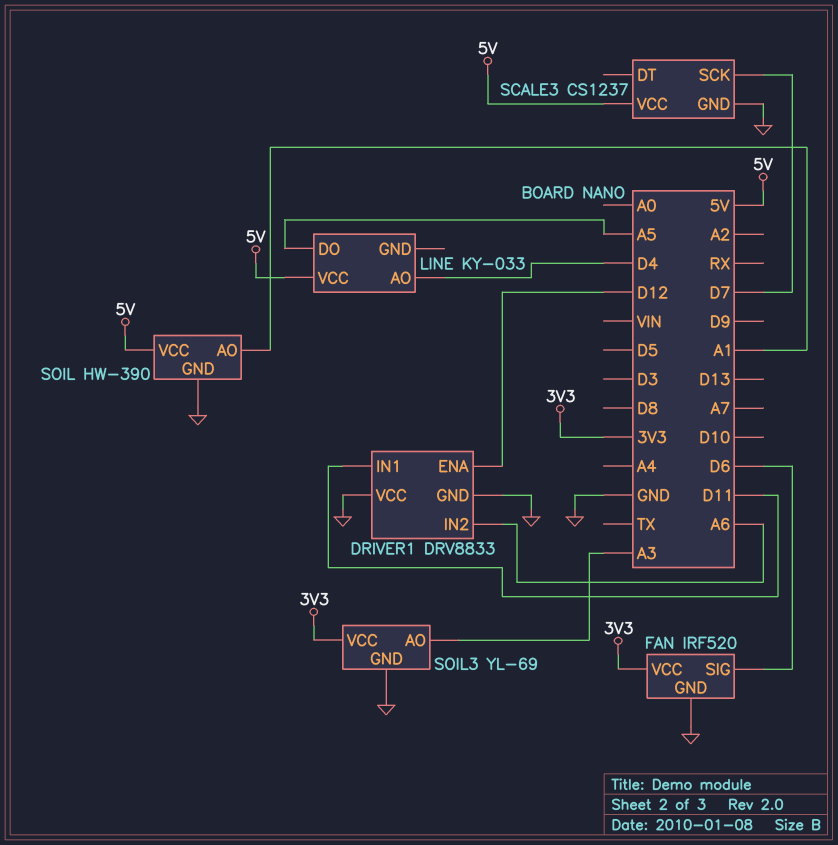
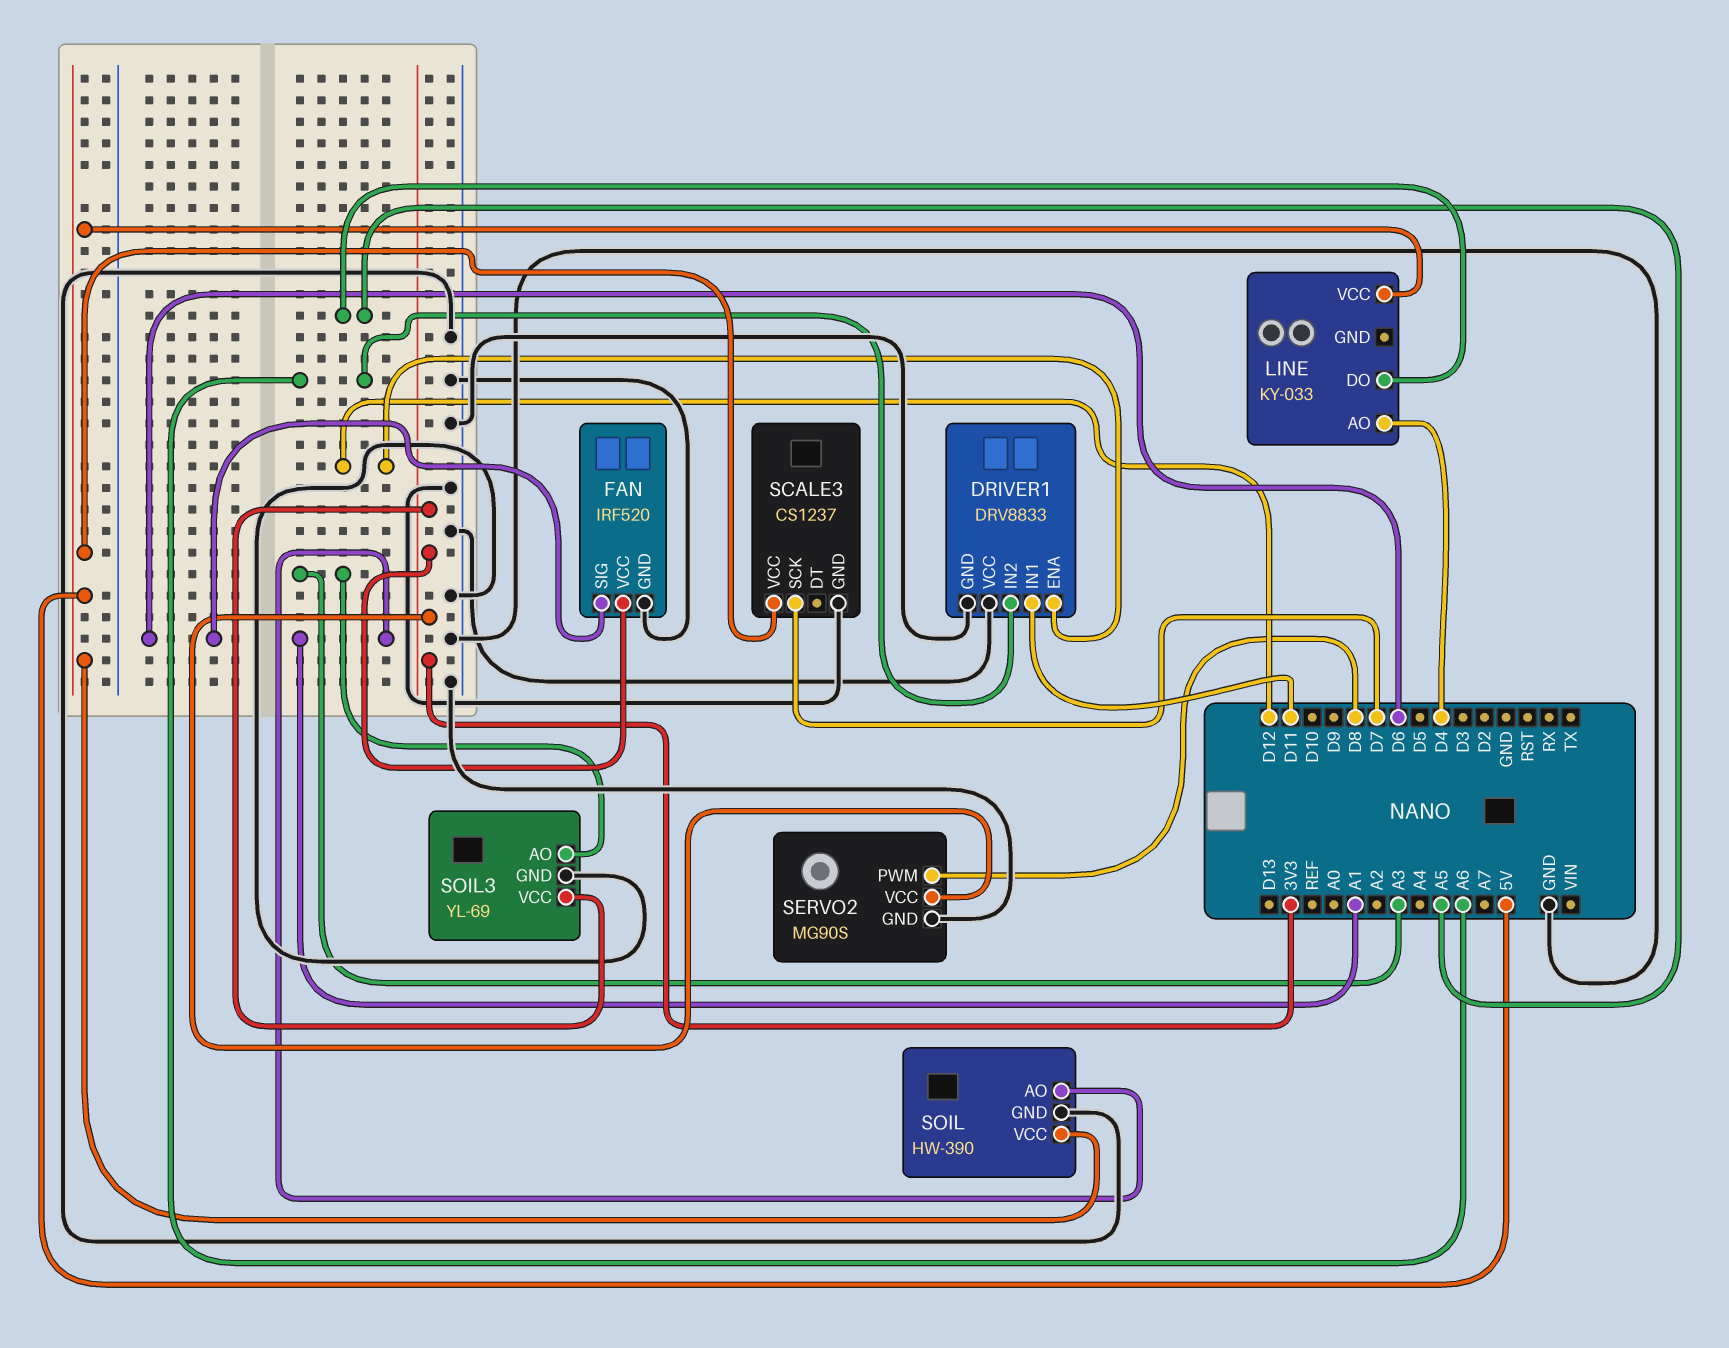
SERVO2: none -> MG90S
SERVO2 pin GND: none -> GND
SERVO2 pin PWM: none -> D8
SERVO2 pin VCC: none -> 3V3

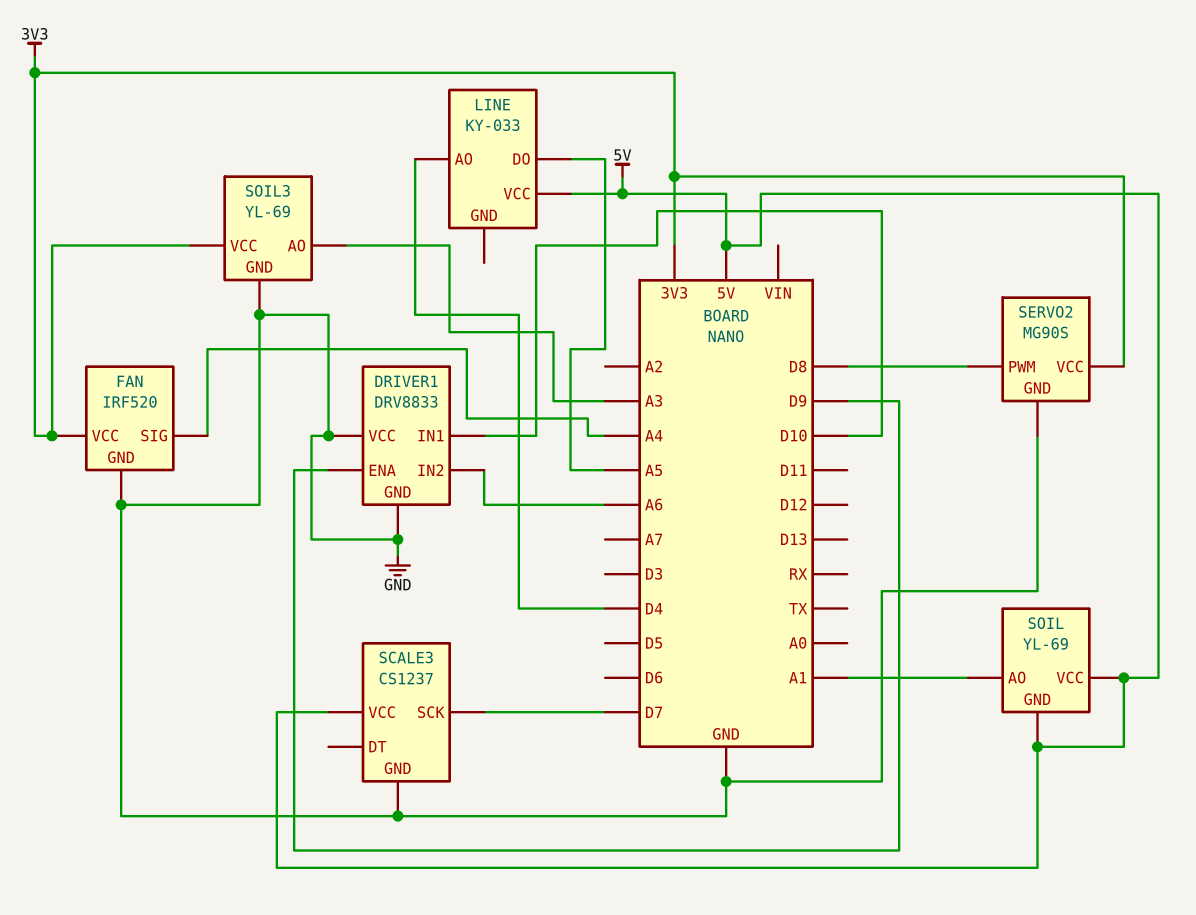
DRIVER1 pin ENA: D12 -> D9
DRIVER1 pin IN1: D11 -> D10
FAN pin SIG: D6 -> A4
SOIL: HW-390 -> YL-69
SOIL pin GND: GND -> 5V

